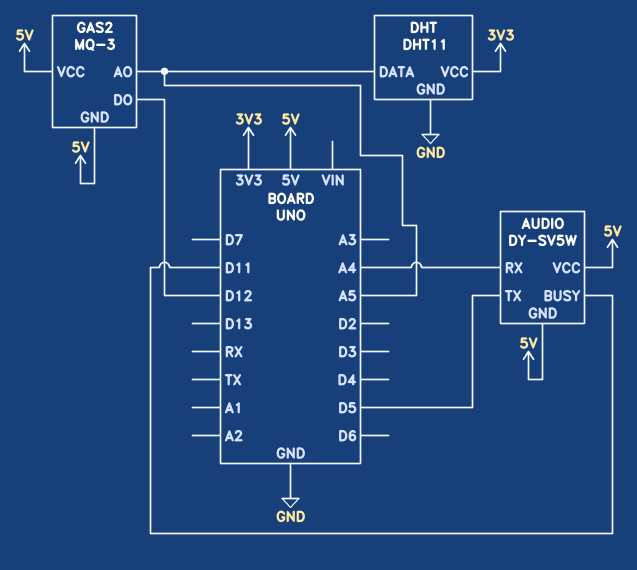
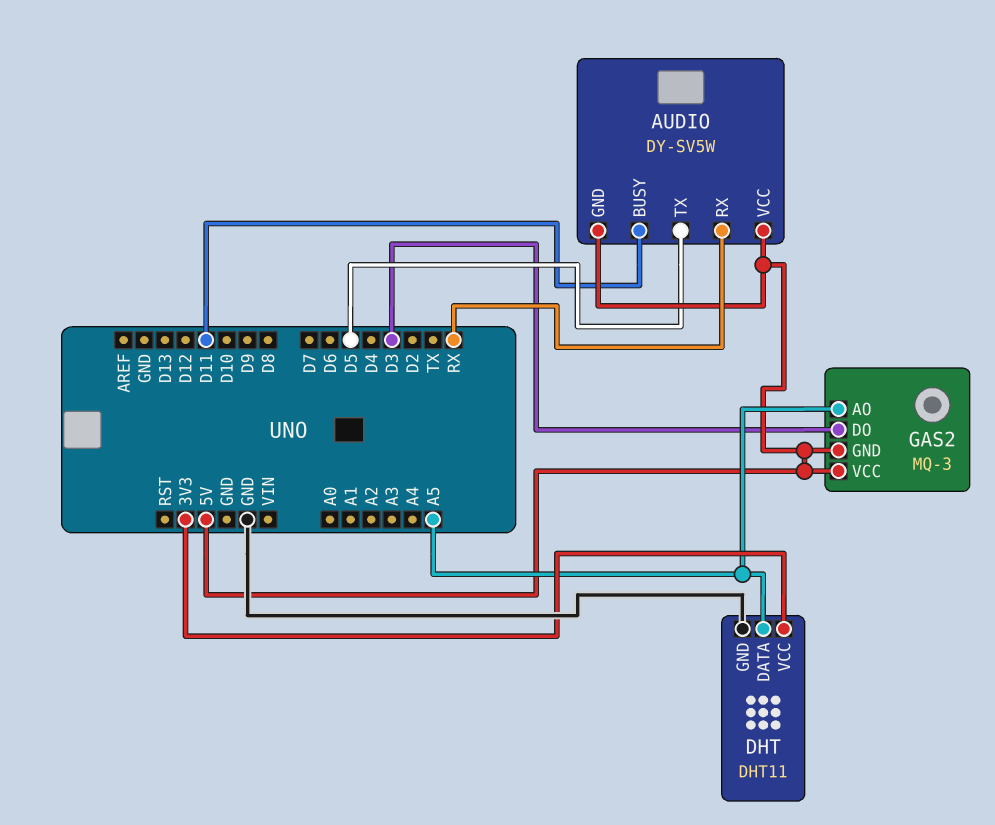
AUDIO pin RX: A4 -> RX
GAS2 pin DO: D12 -> D3

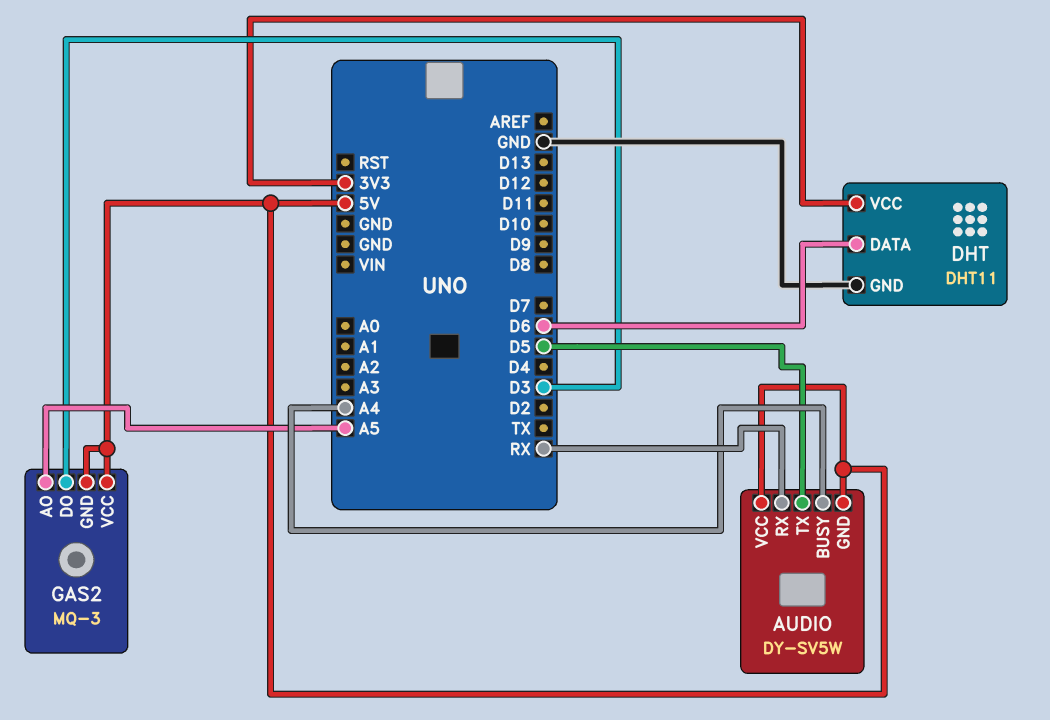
AUDIO pin BUSY: D11 -> A4
DHT pin DATA: A5 -> D6

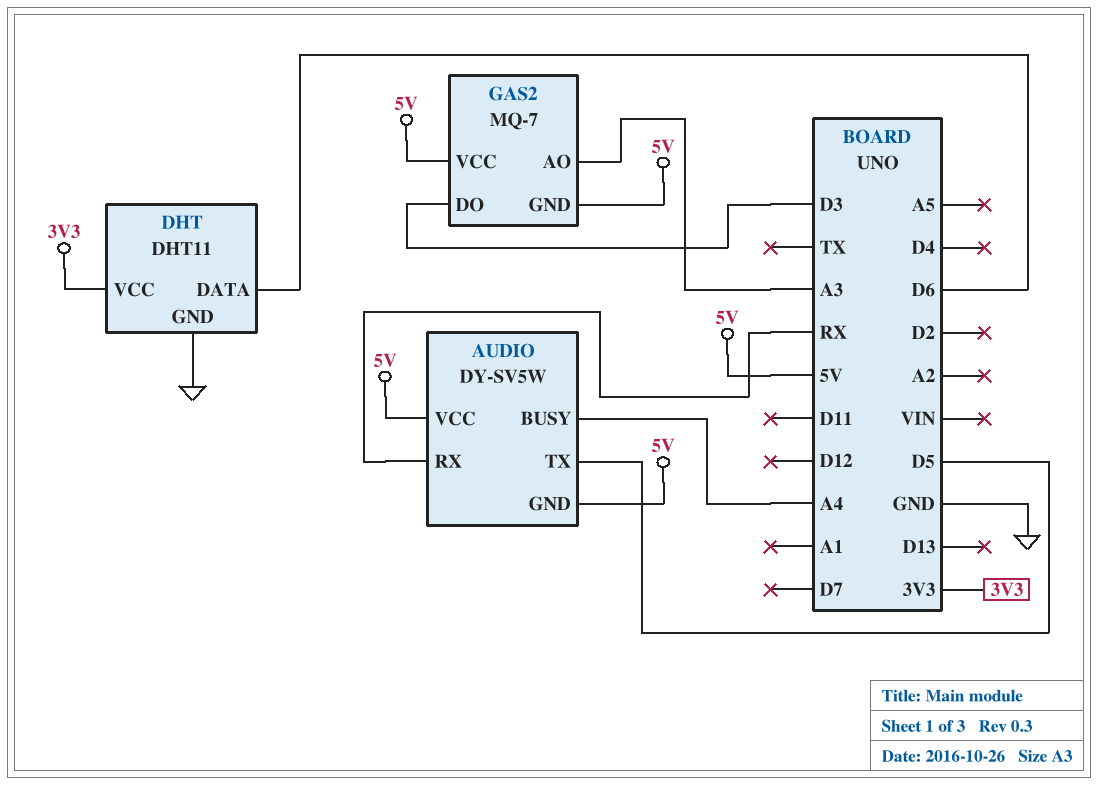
GAS2: MQ-3 -> MQ-7
GAS2 pin AO: A5 -> A3

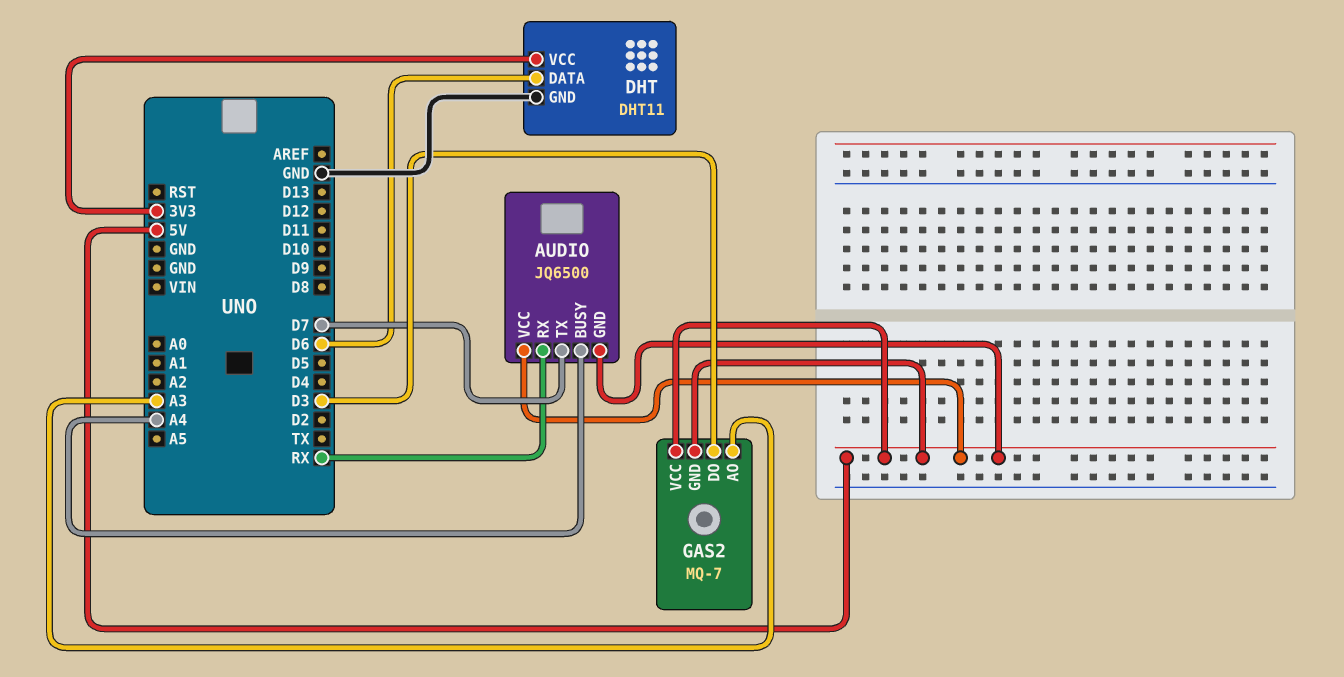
AUDIO: DY-SV5W -> JQ6500
AUDIO pin TX: D5 -> D7

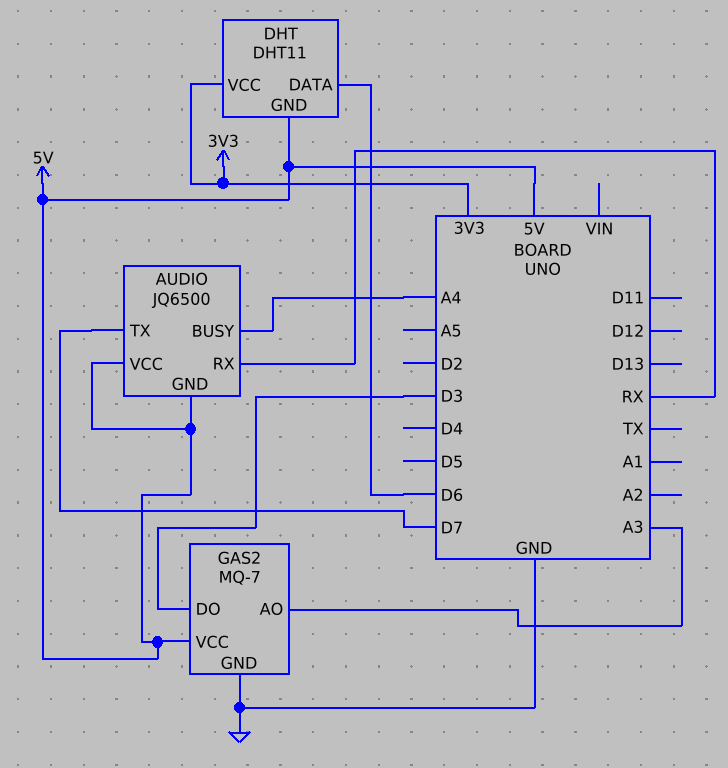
DHT pin GND: GND -> 5V
GAS2 pin GND: 5V -> GND

